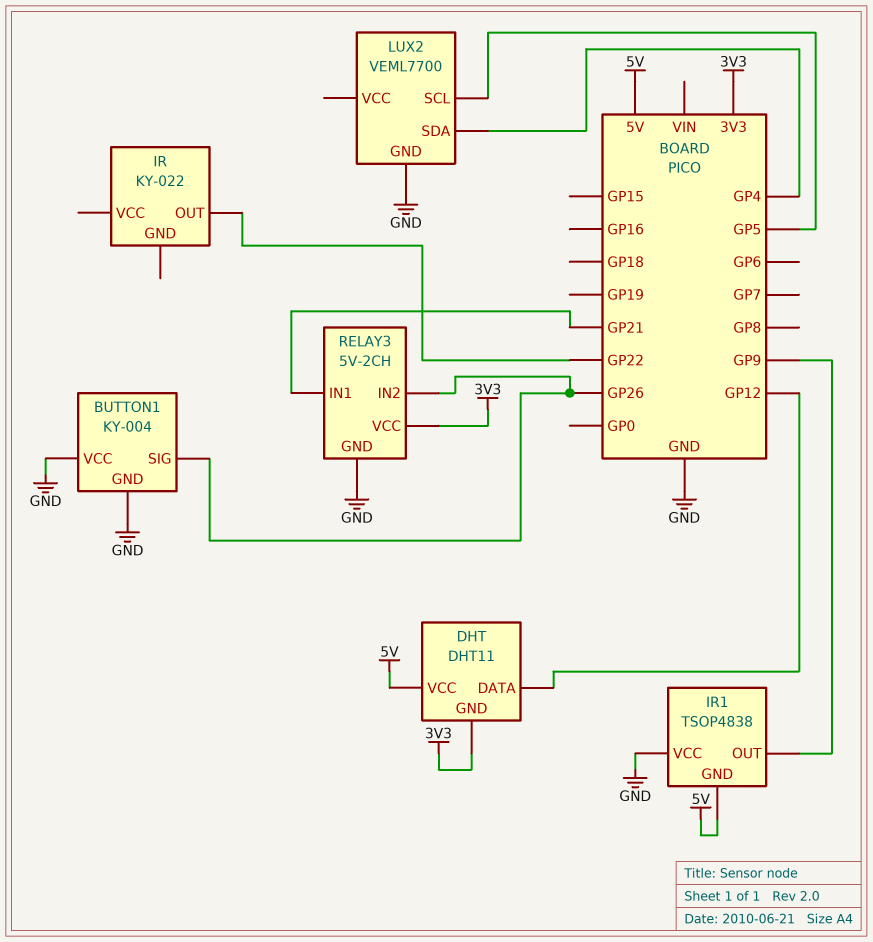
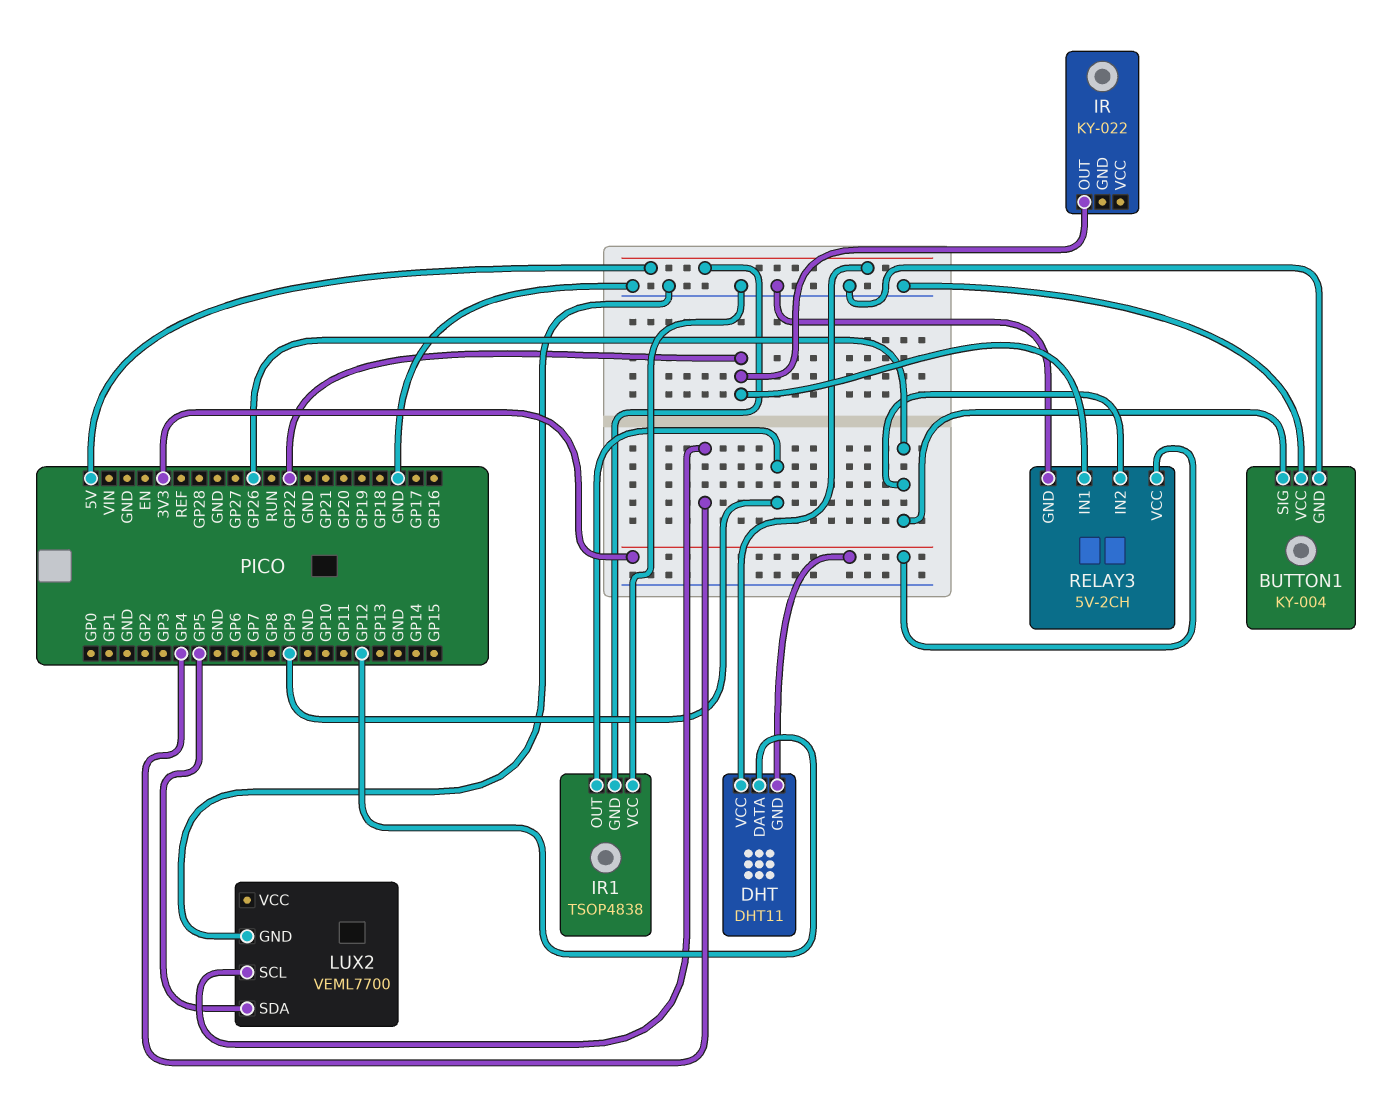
LUX2 pin SCL: GP5 -> GP4
LUX2 pin SDA: GP4 -> GP5
RELAY3 pin IN1: GP21 -> GP22

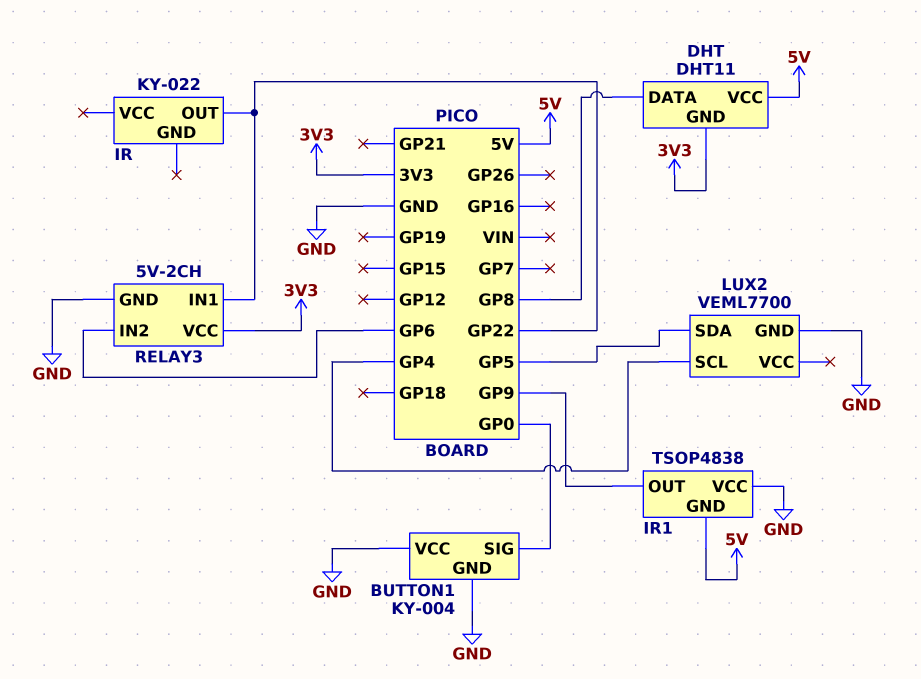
BUTTON1 pin SIG: GP26 -> GP0
DHT pin DATA: GP12 -> GP8
RELAY3 pin IN2: GP26 -> GP6

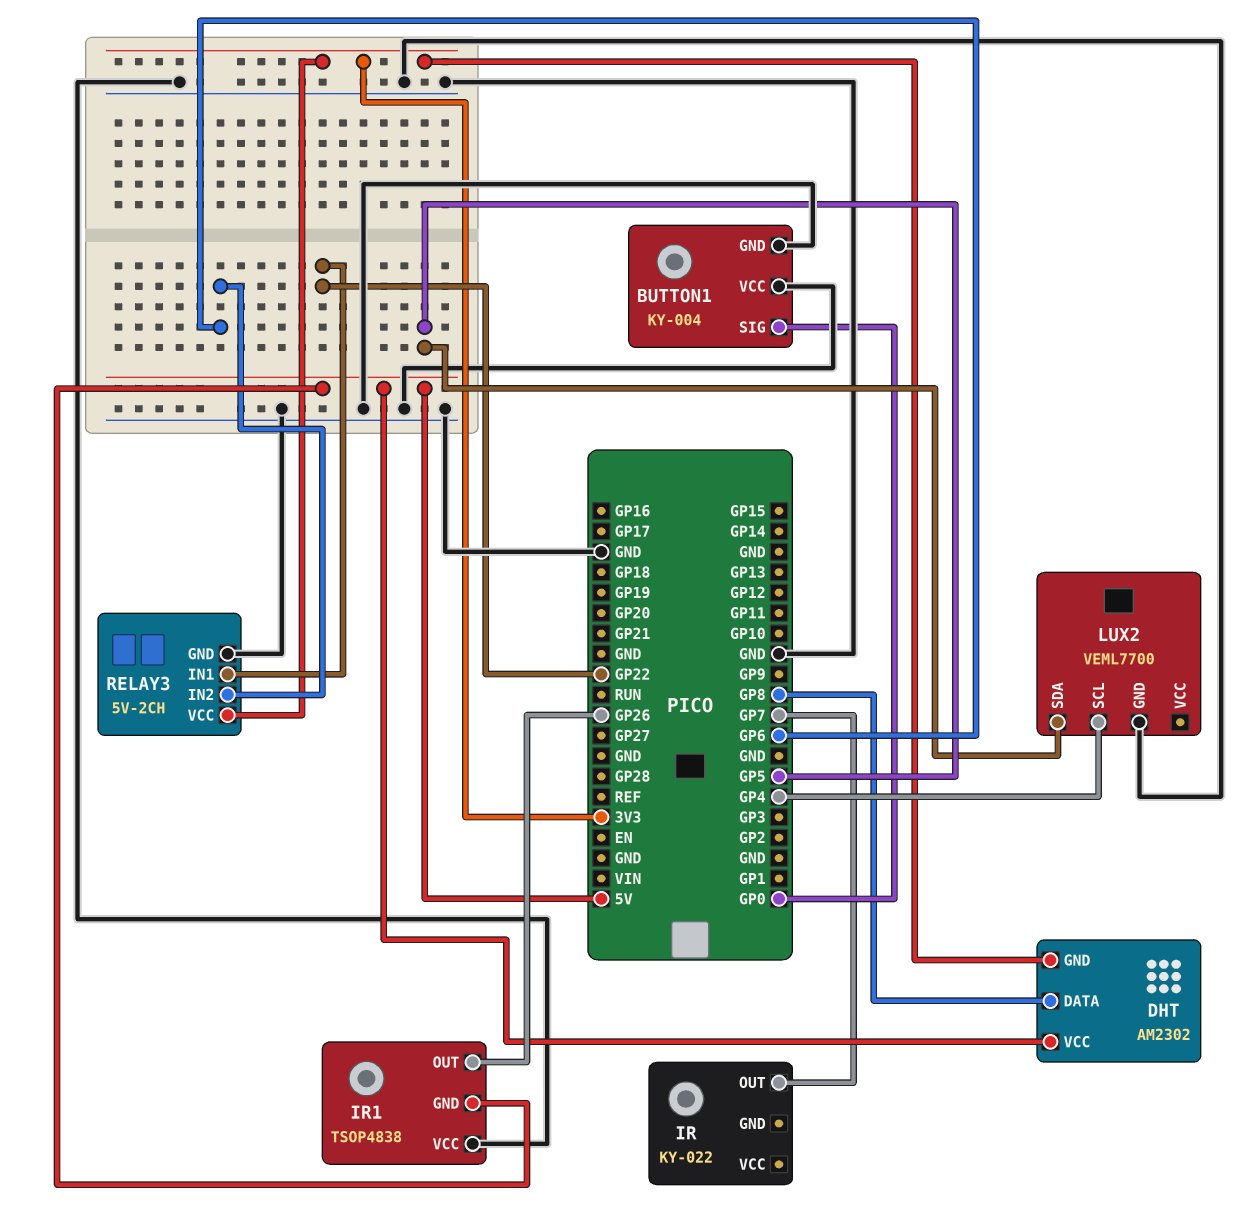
DHT: DHT11 -> AM2302
IR pin OUT: GP22 -> GP7
IR1 pin OUT: GP9 -> GP26

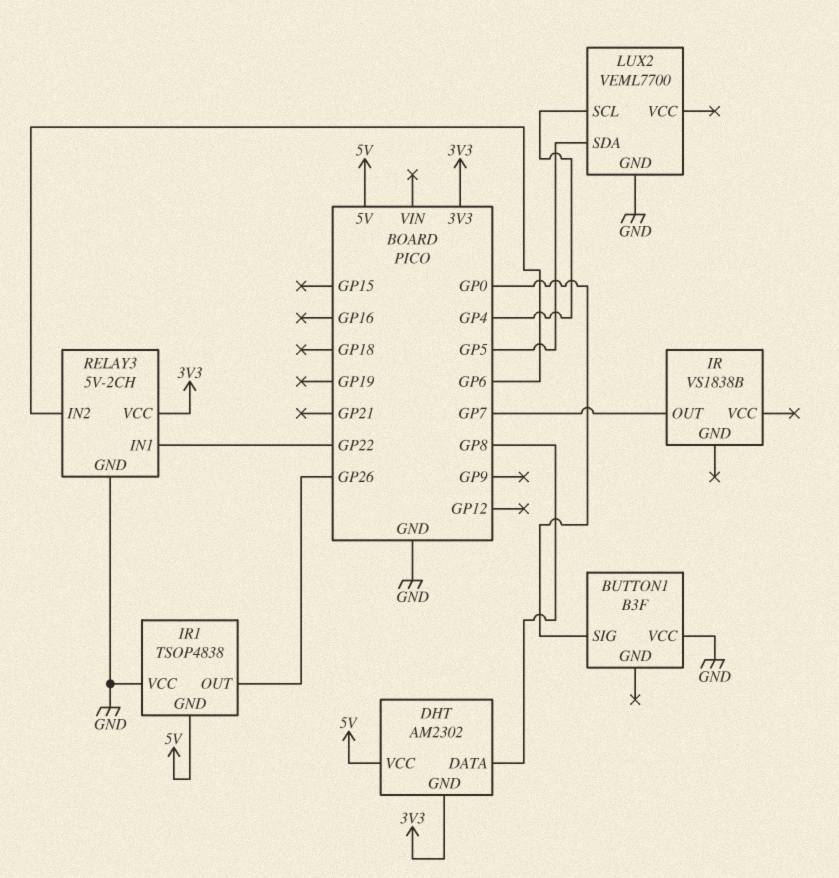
BUTTON1: KY-004 -> B3F
BUTTON1 pin GND: GND -> none
IR: KY-022 -> VS1838B

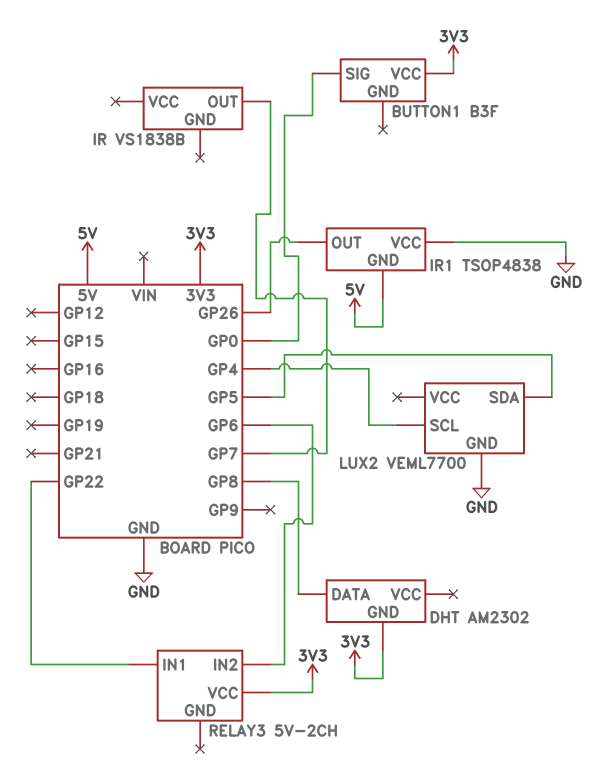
BUTTON1 pin VCC: GND -> 3V3
DHT pin VCC: 5V -> none
RELAY3 pin GND: GND -> none

